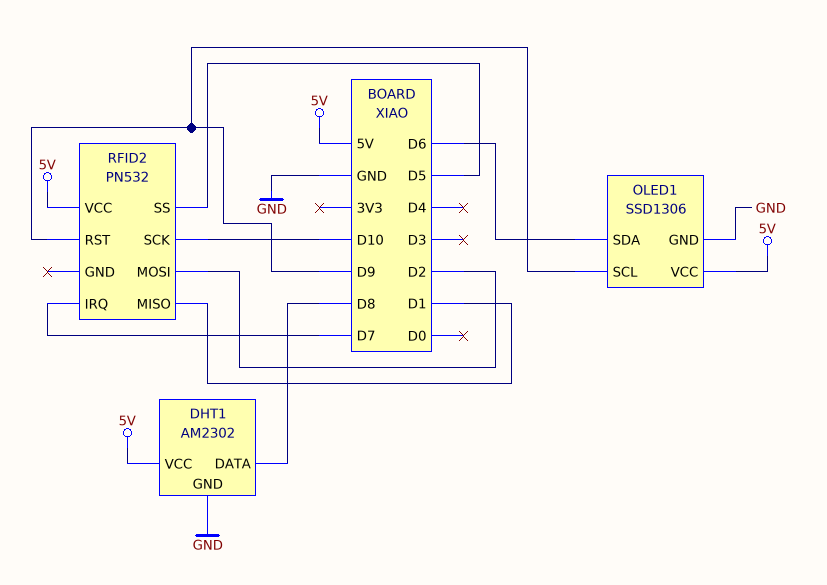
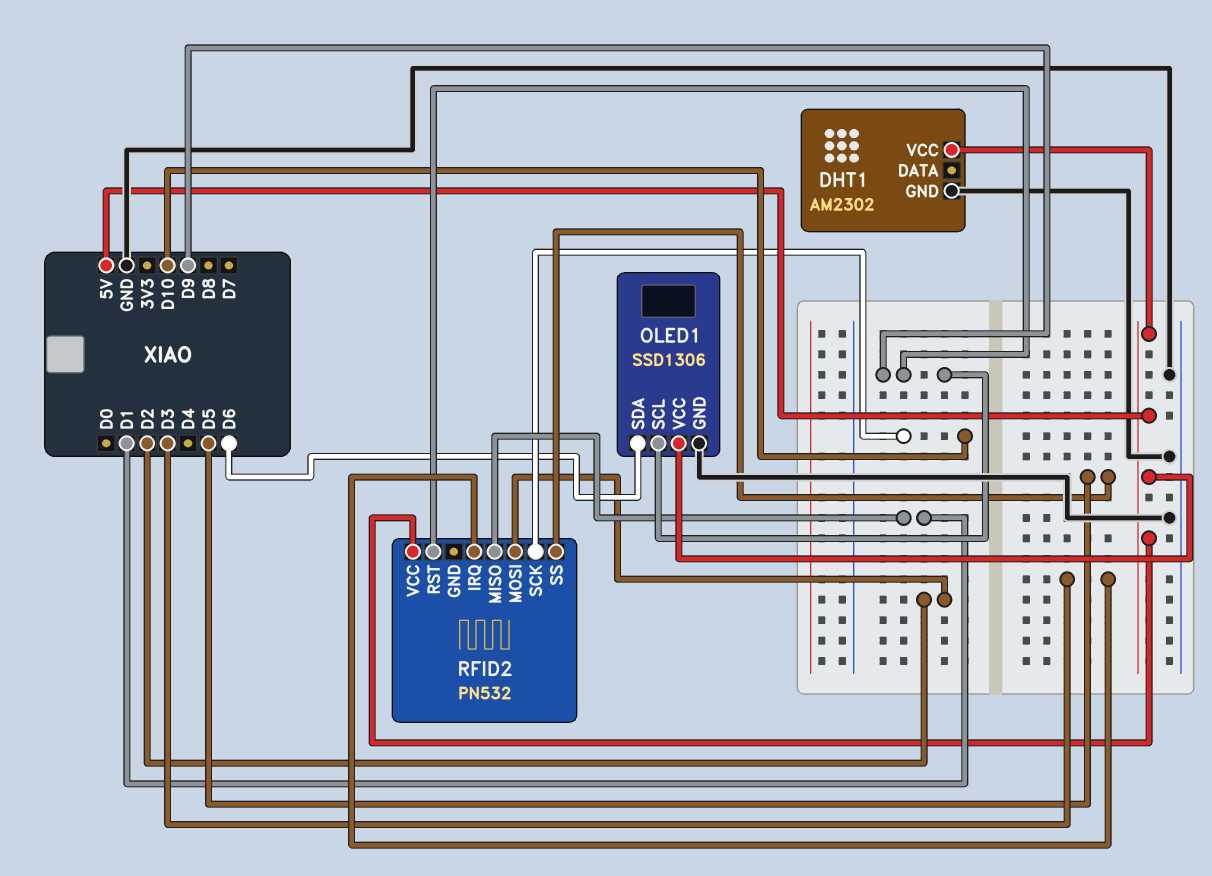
DHT1 pin DATA: D8 -> none
RFID2 pin IRQ: D7 -> D3

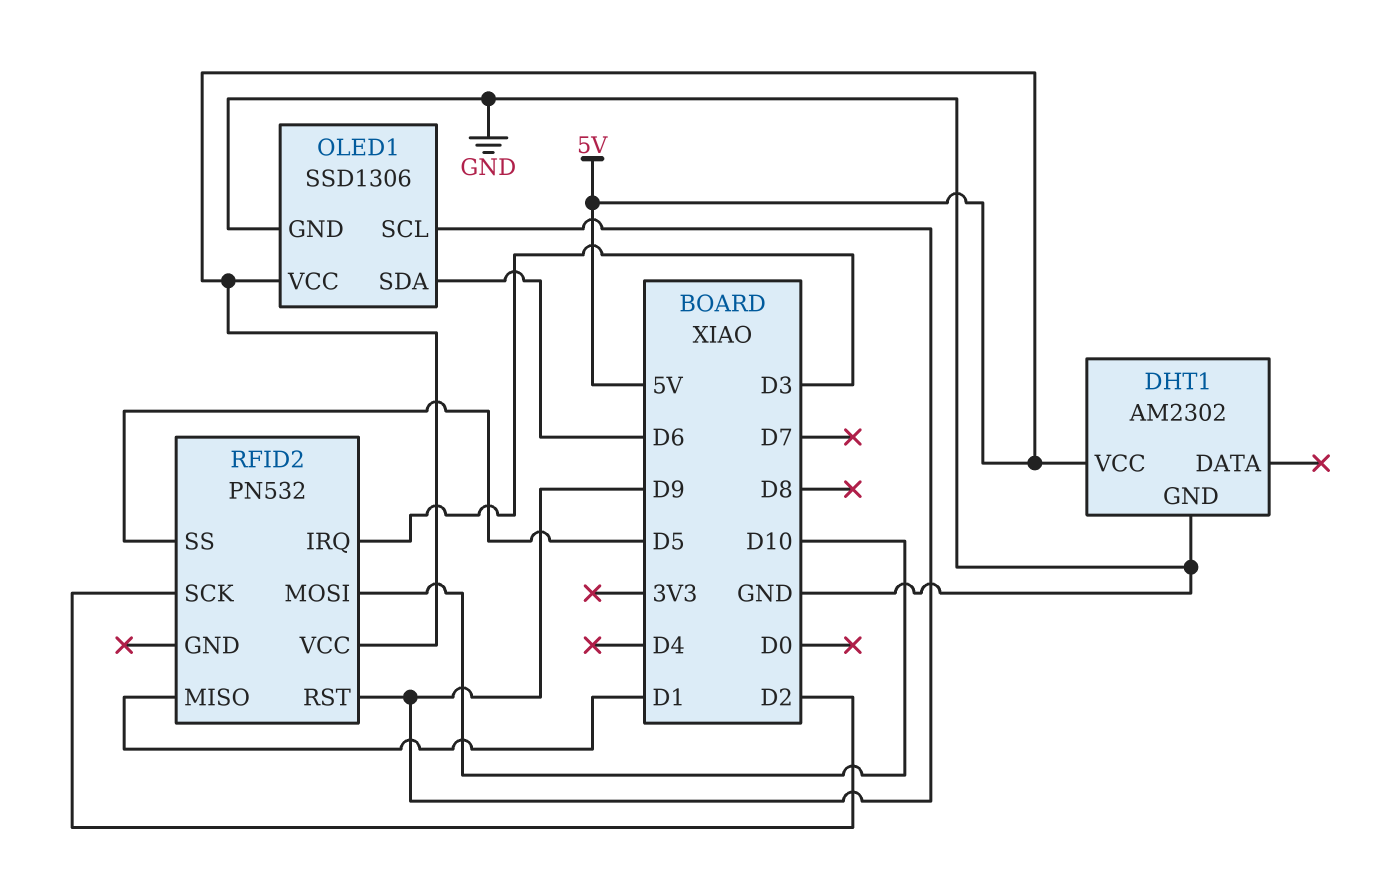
RFID2 pin MOSI: D2 -> D10
RFID2 pin SCK: D10 -> D2

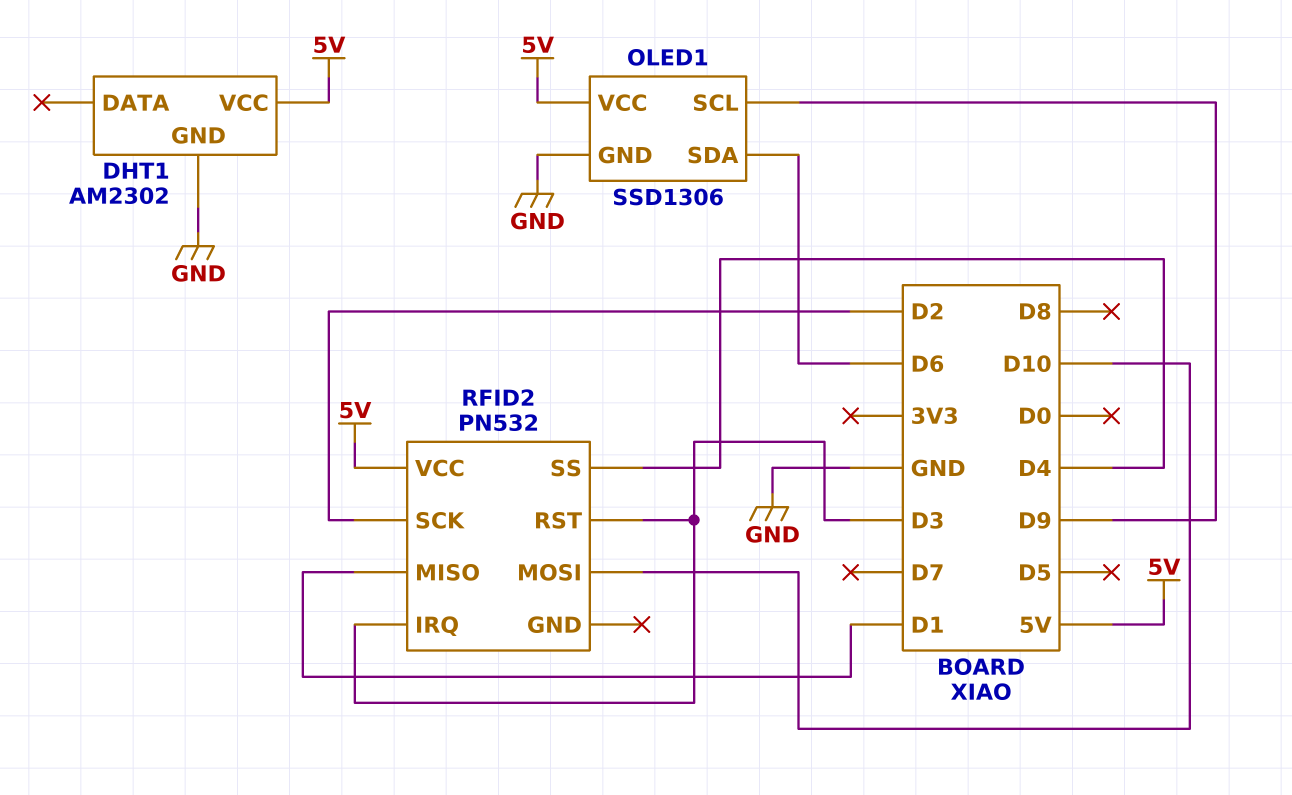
RFID2 pin RST: D9 -> D3
RFID2 pin SS: D5 -> D4

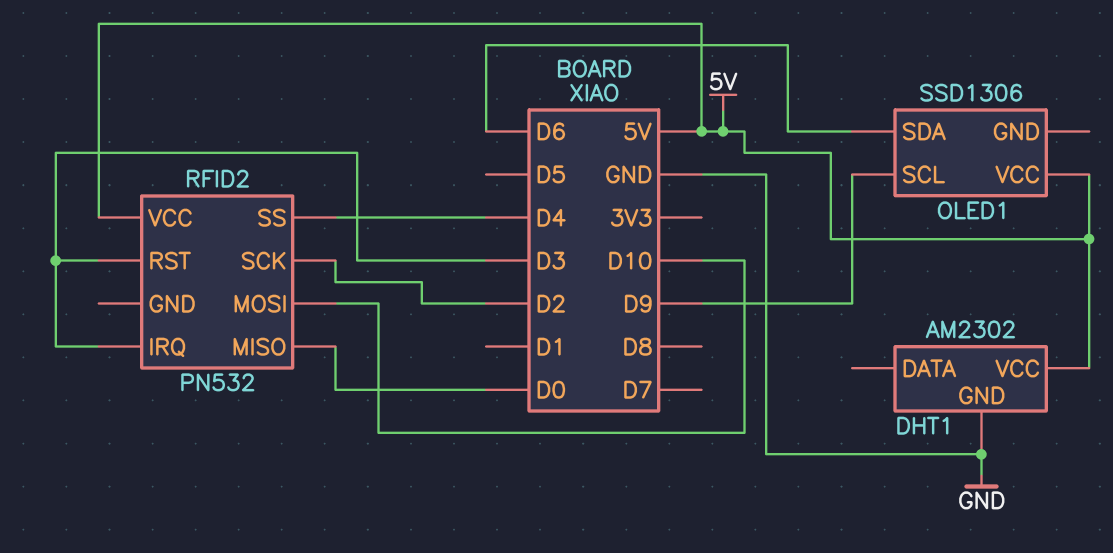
OLED1 pin GND: GND -> none
RFID2 pin MISO: D1 -> D0

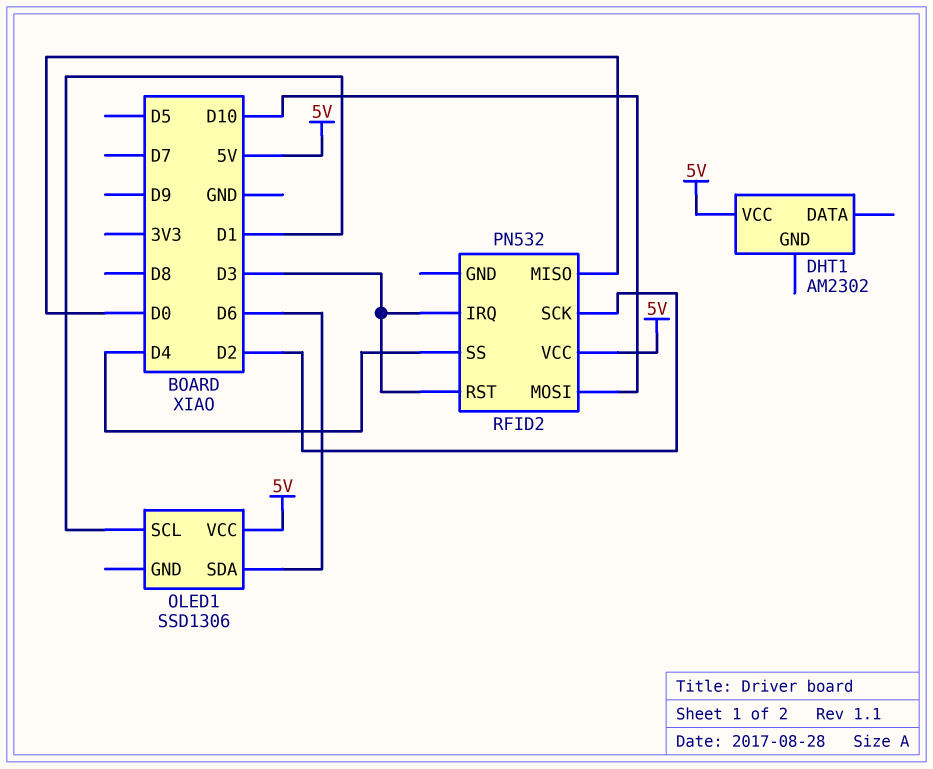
DHT1 pin GND: GND -> none
OLED1 pin SCL: D9 -> D1

